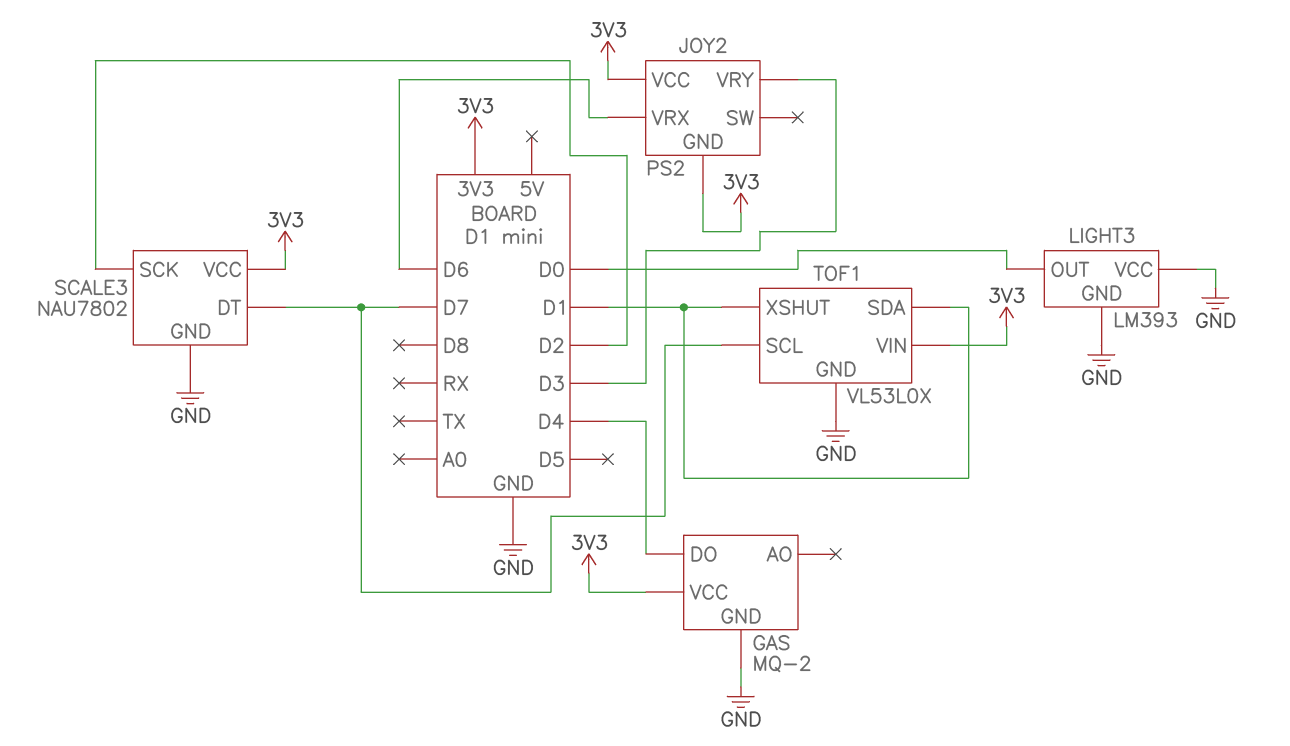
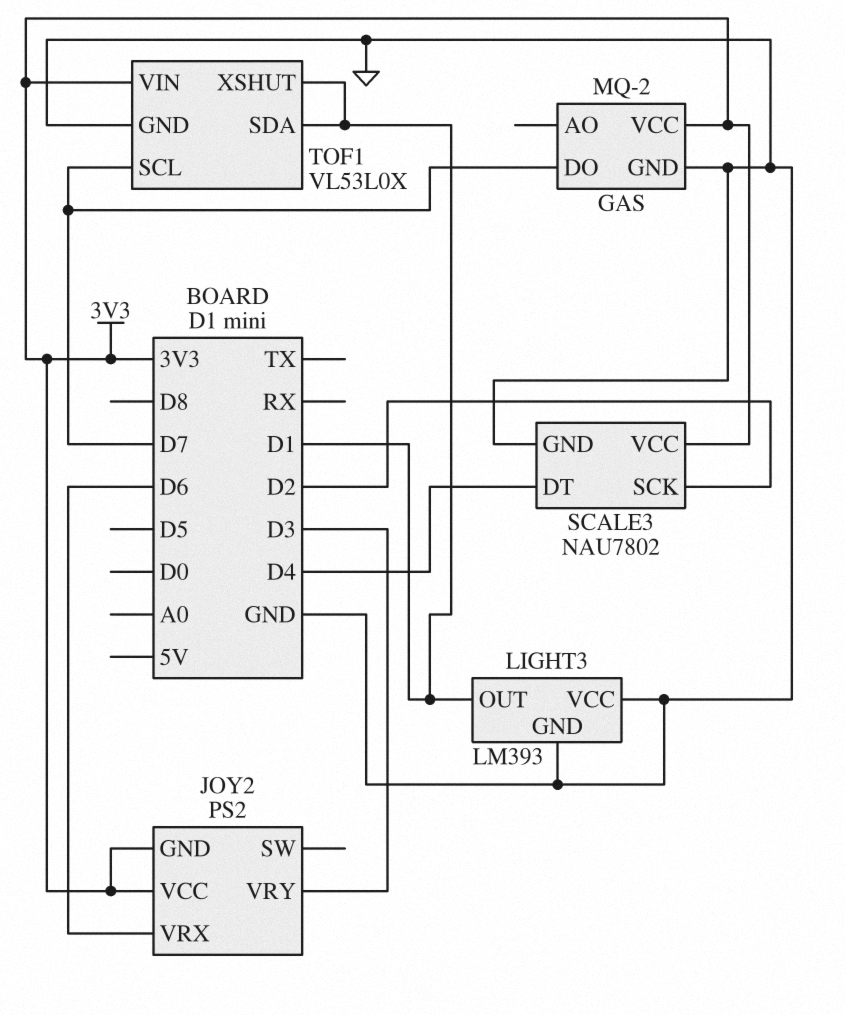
GAS pin DO: D4 -> D7
LIGHT3 pin OUT: D0 -> D1
SCALE3 pin DT: D7 -> D4

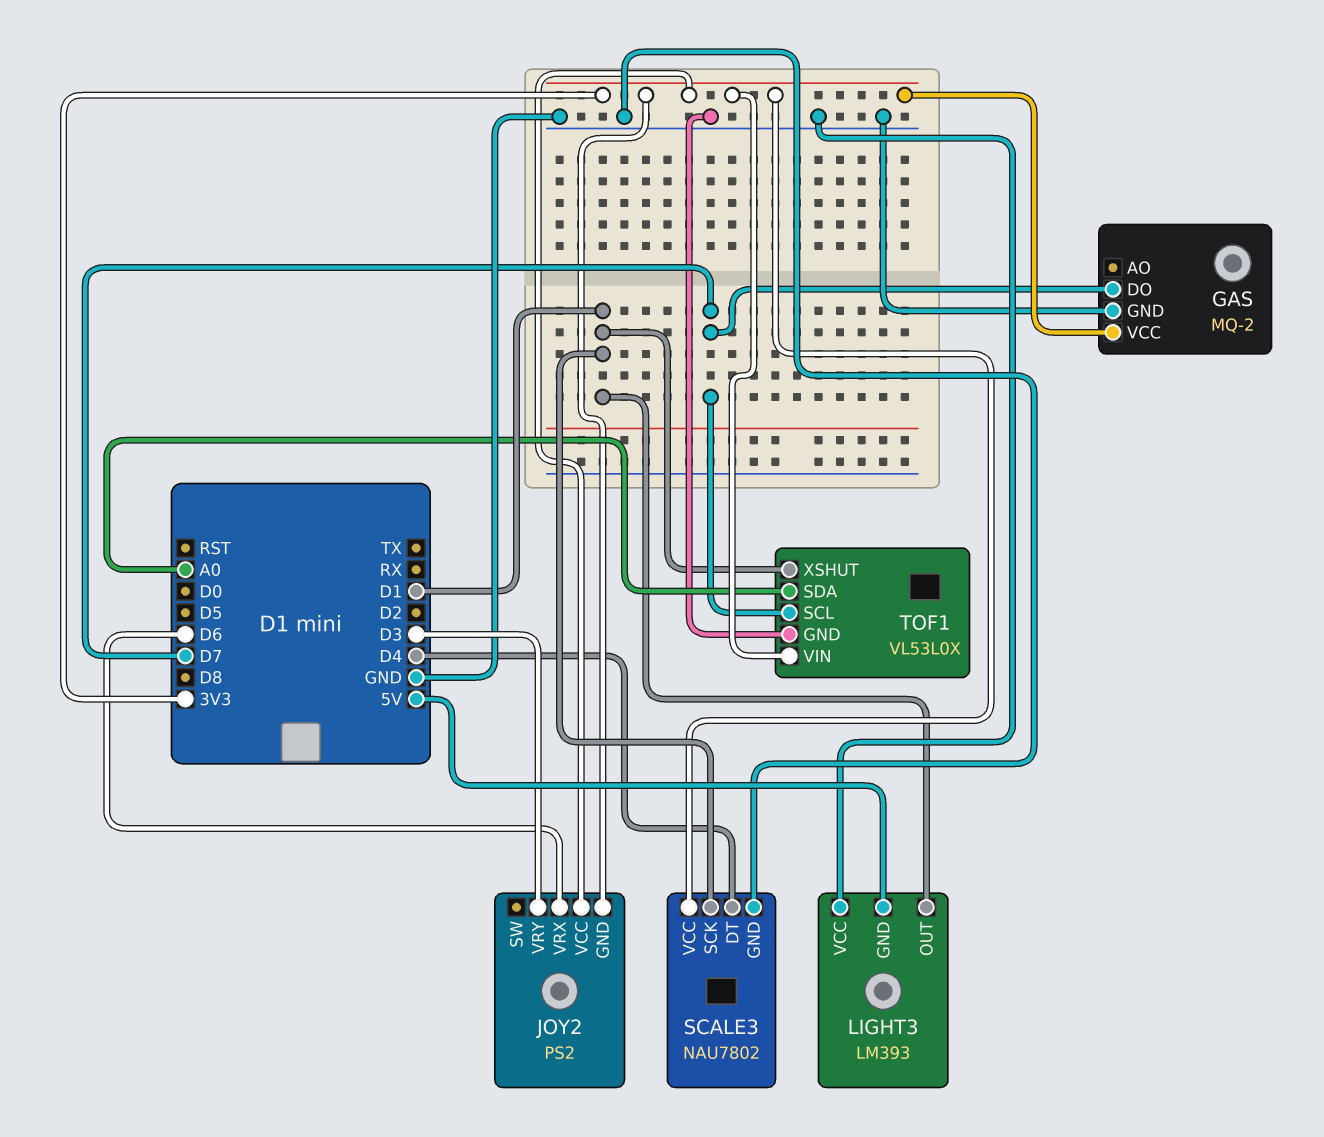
LIGHT3 pin GND: GND -> 5V
SCALE3 pin SCK: D2 -> D1
TOF1 pin SDA: D1 -> A0

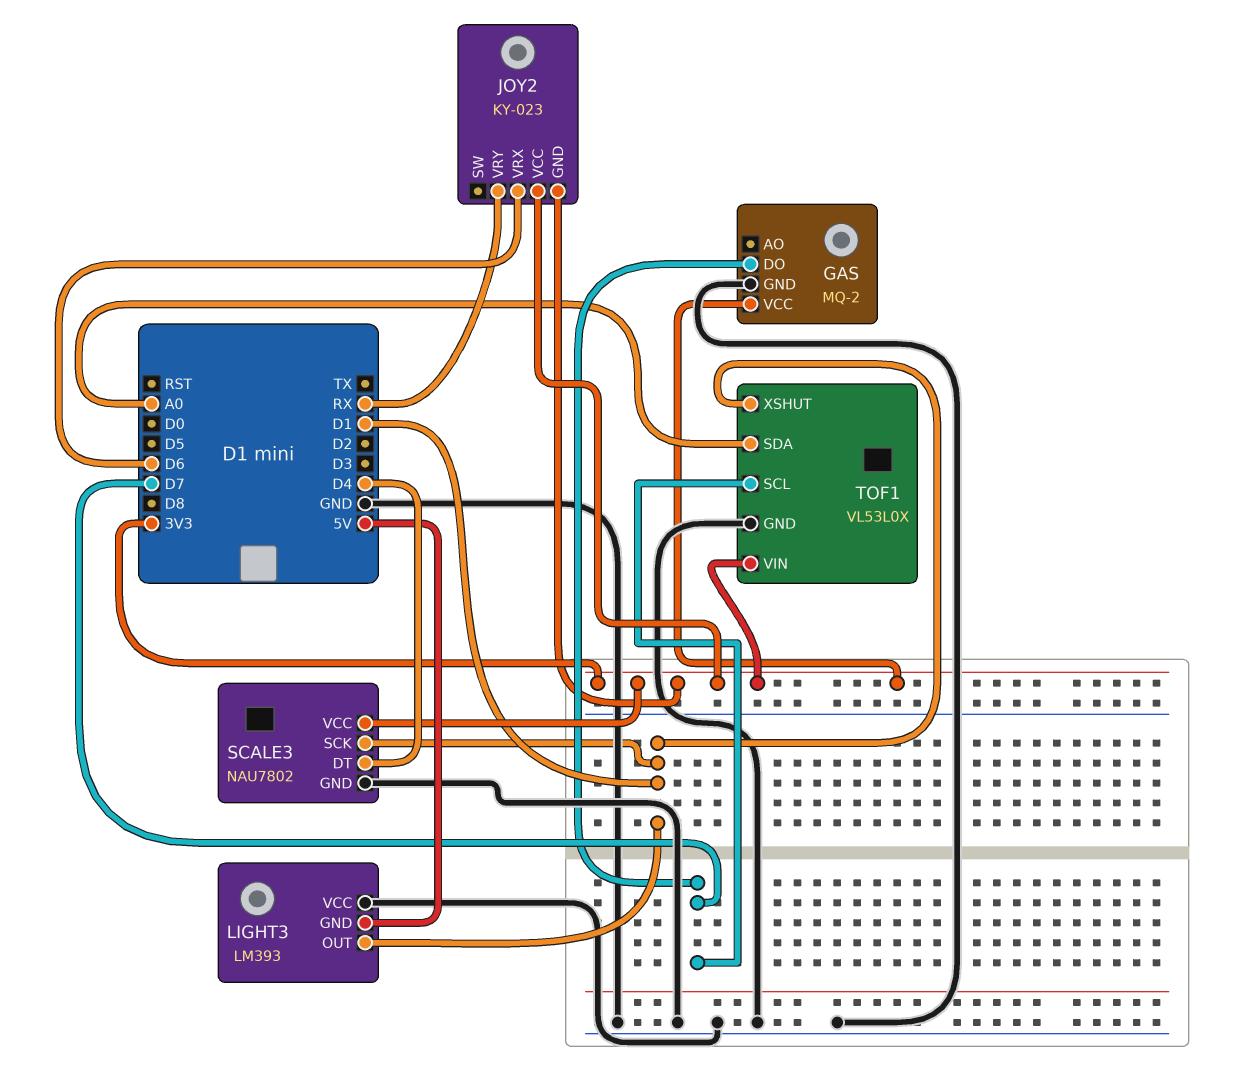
JOY2: PS2 -> KY-023
JOY2 pin VRY: D3 -> RX

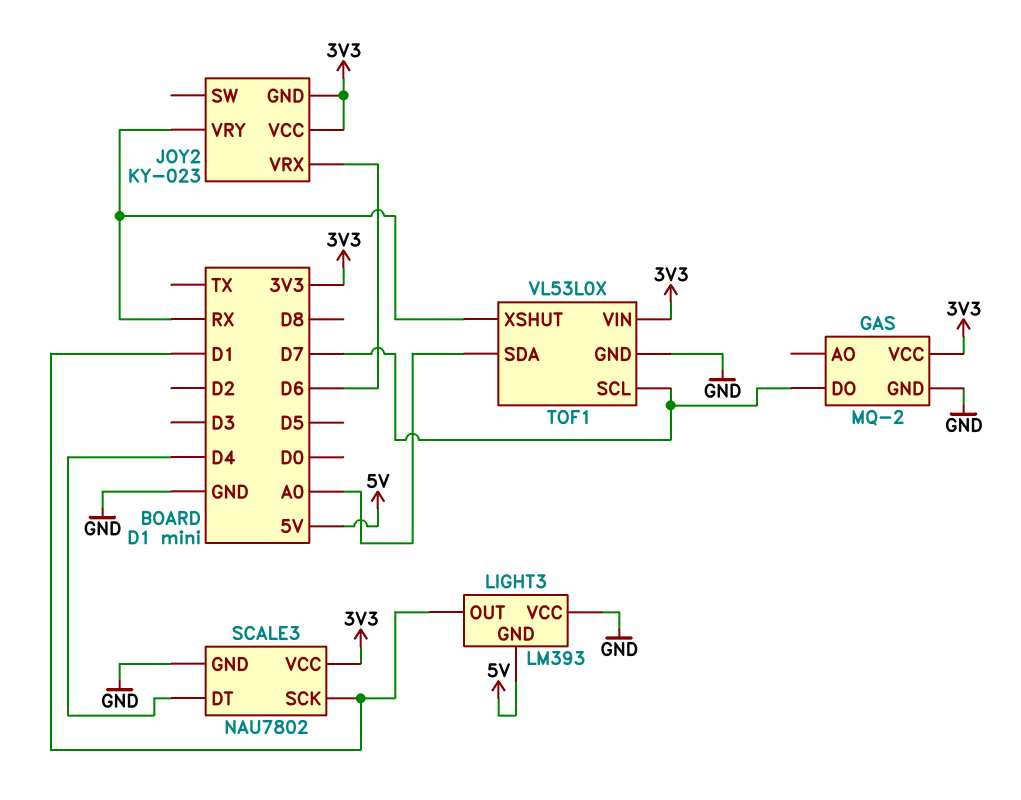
TOF1 pin XSHUT: D1 -> RX

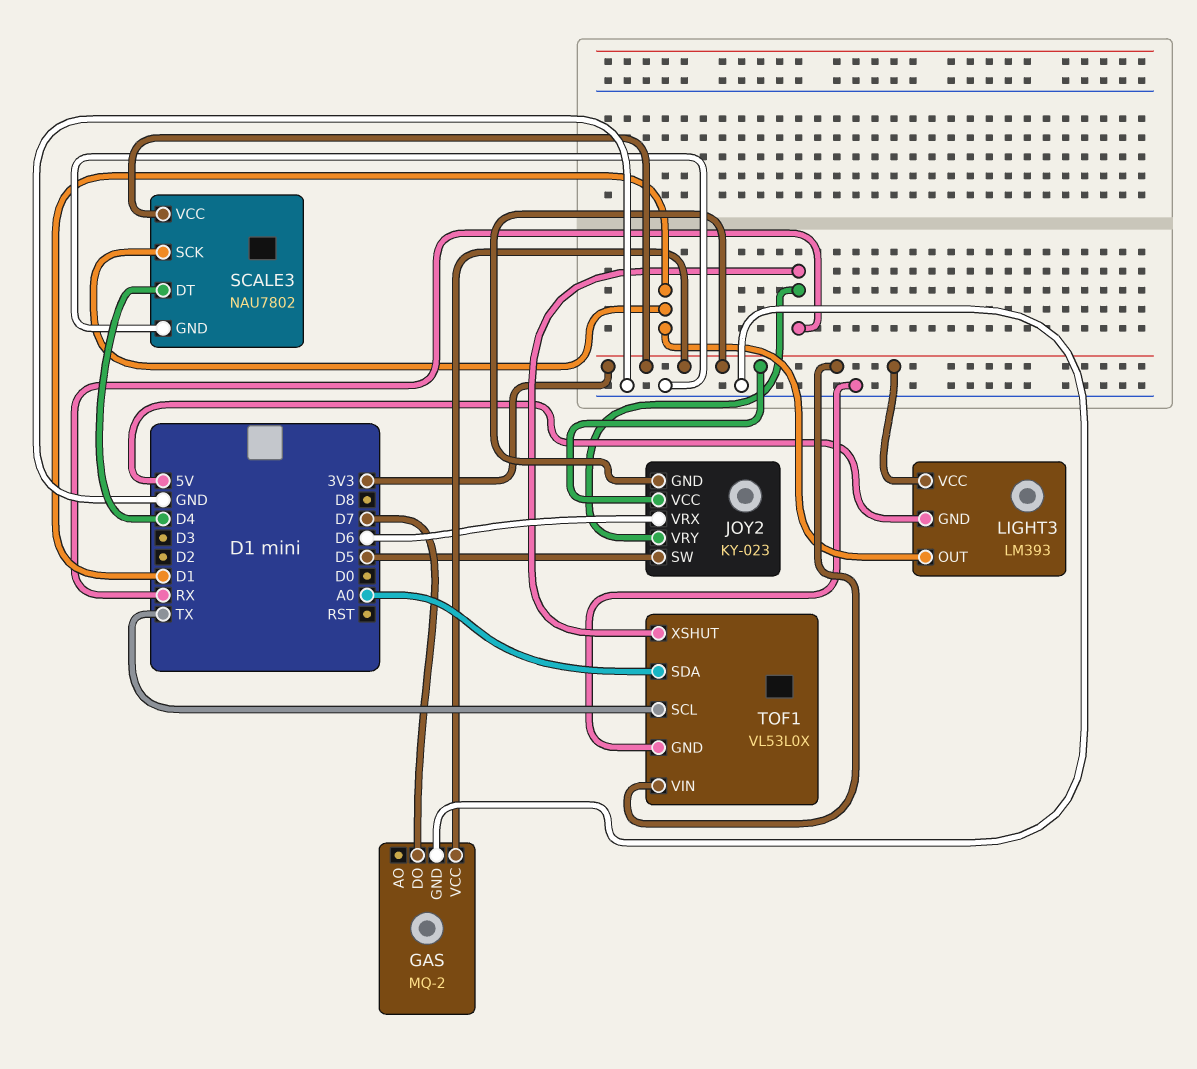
JOY2 pin SW: none -> D5
LIGHT3 pin VCC: GND -> 3V3
TOF1 pin SCL: D7 -> TX

